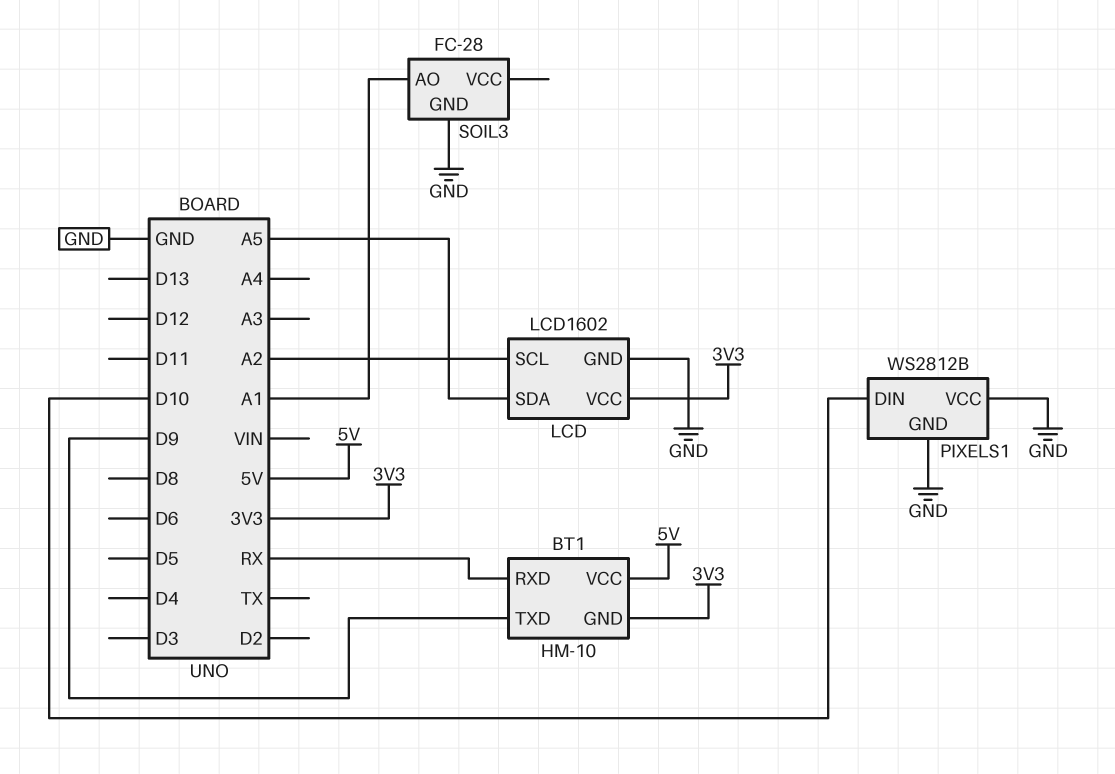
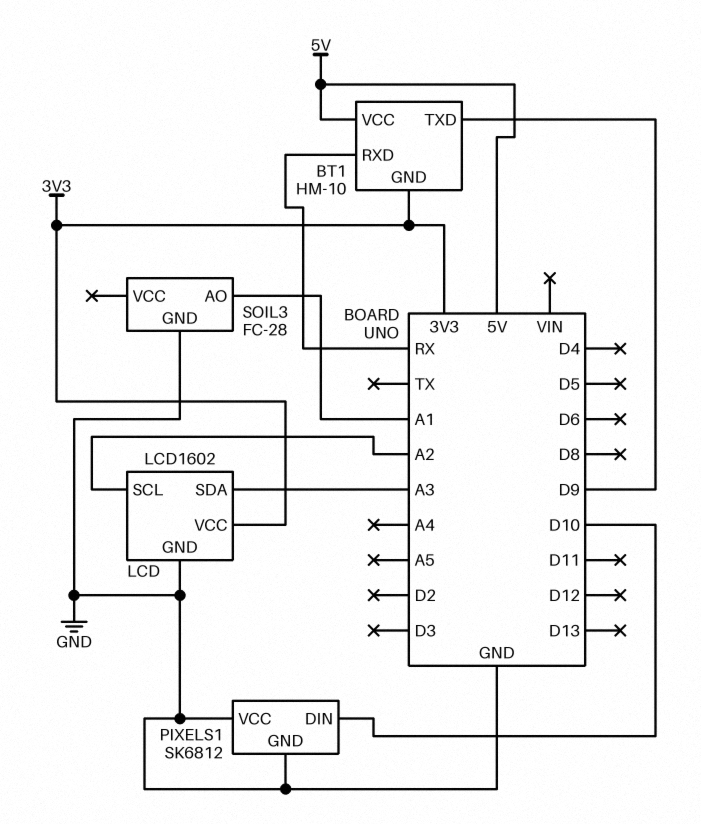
LCD pin SDA: A5 -> A3
PIXELS1: WS2812B -> SK6812

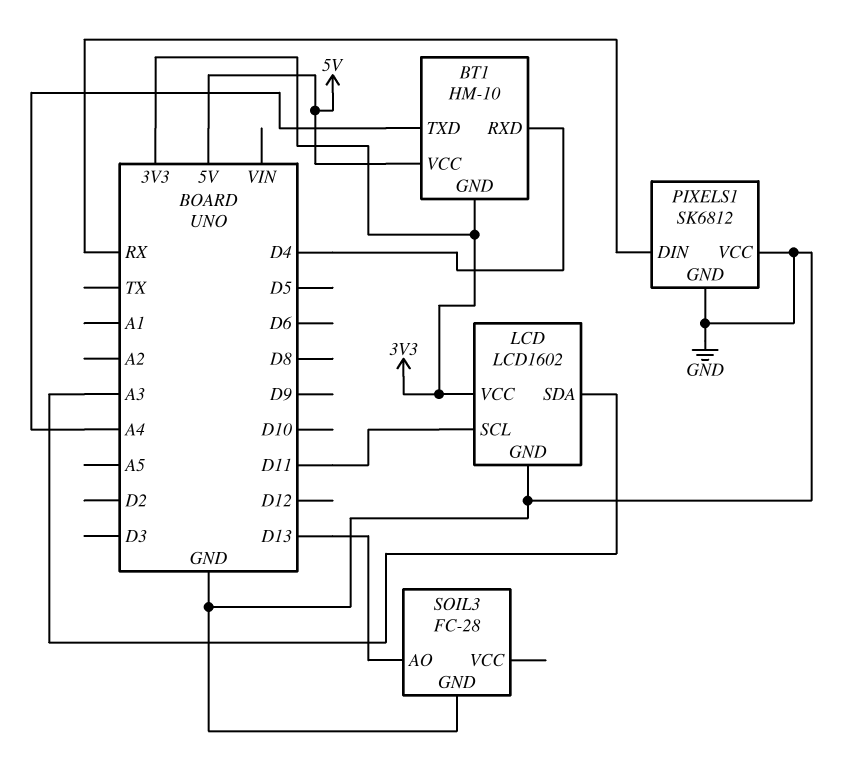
BT1 pin RXD: RX -> D4
BT1 pin TXD: D9 -> A4
LCD pin SCL: A2 -> D11
PIXELS1 pin DIN: D10 -> RX
SOIL3 pin AO: A1 -> D13

